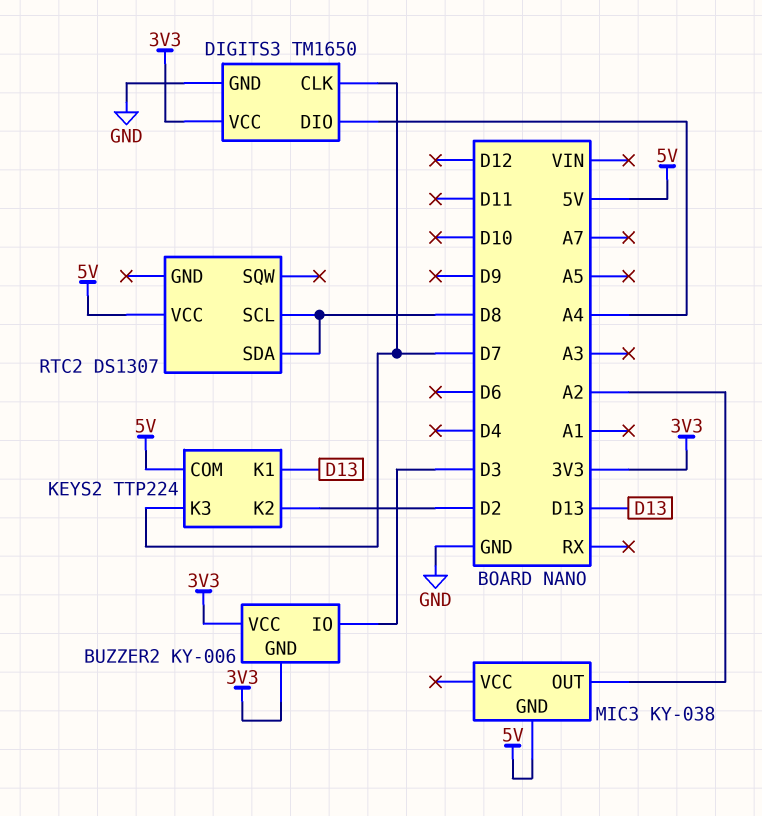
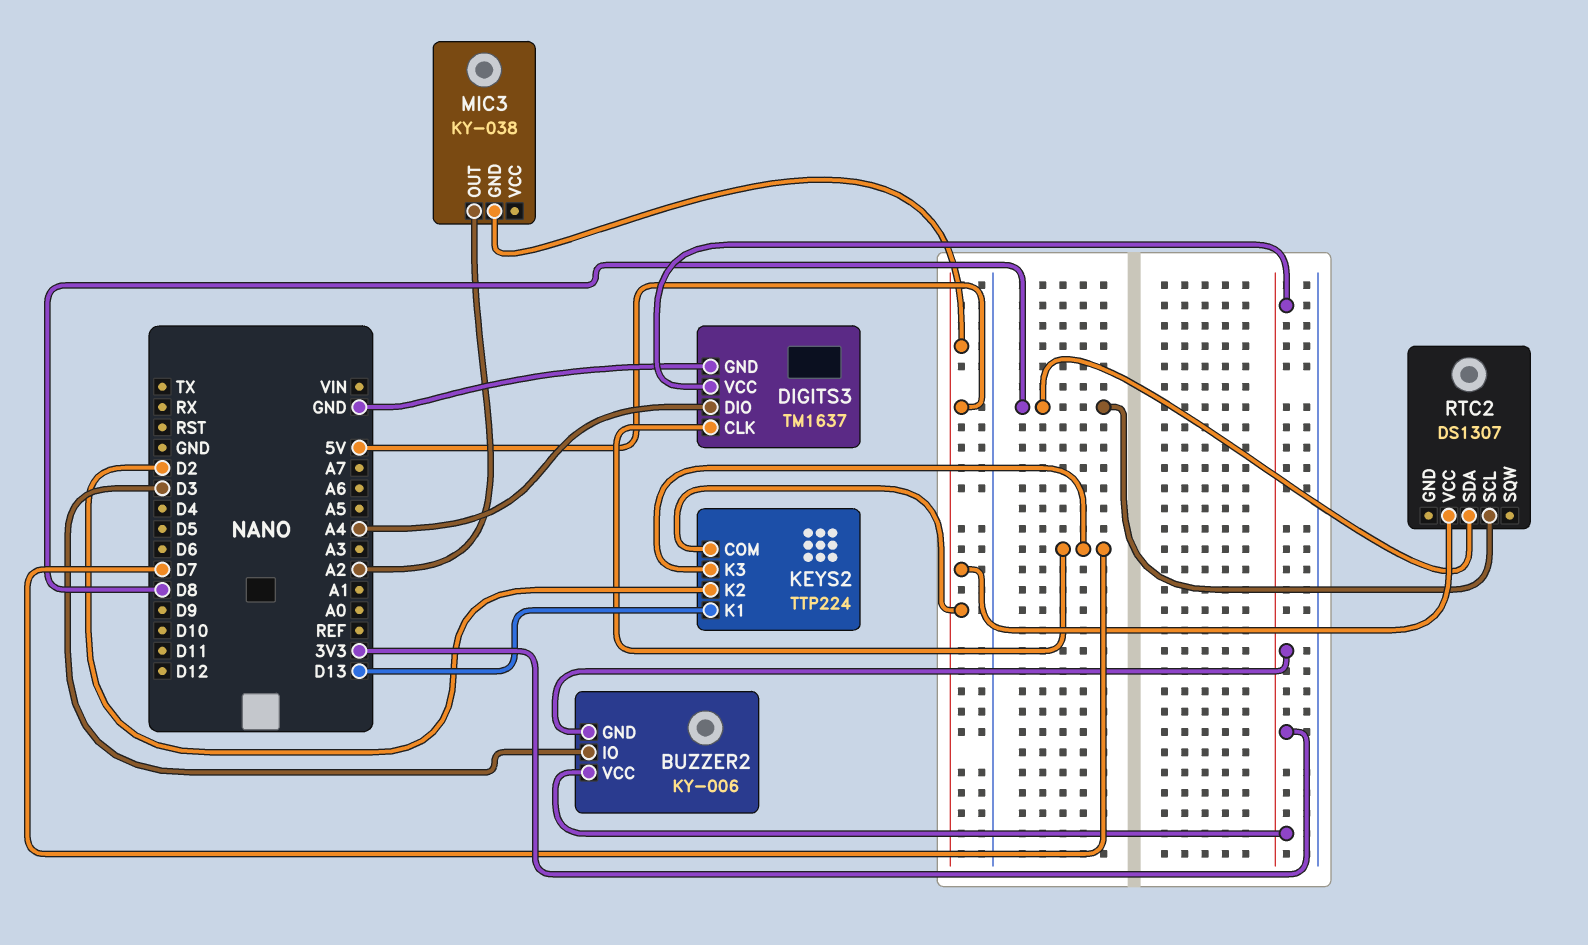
DIGITS3: TM1650 -> TM1637

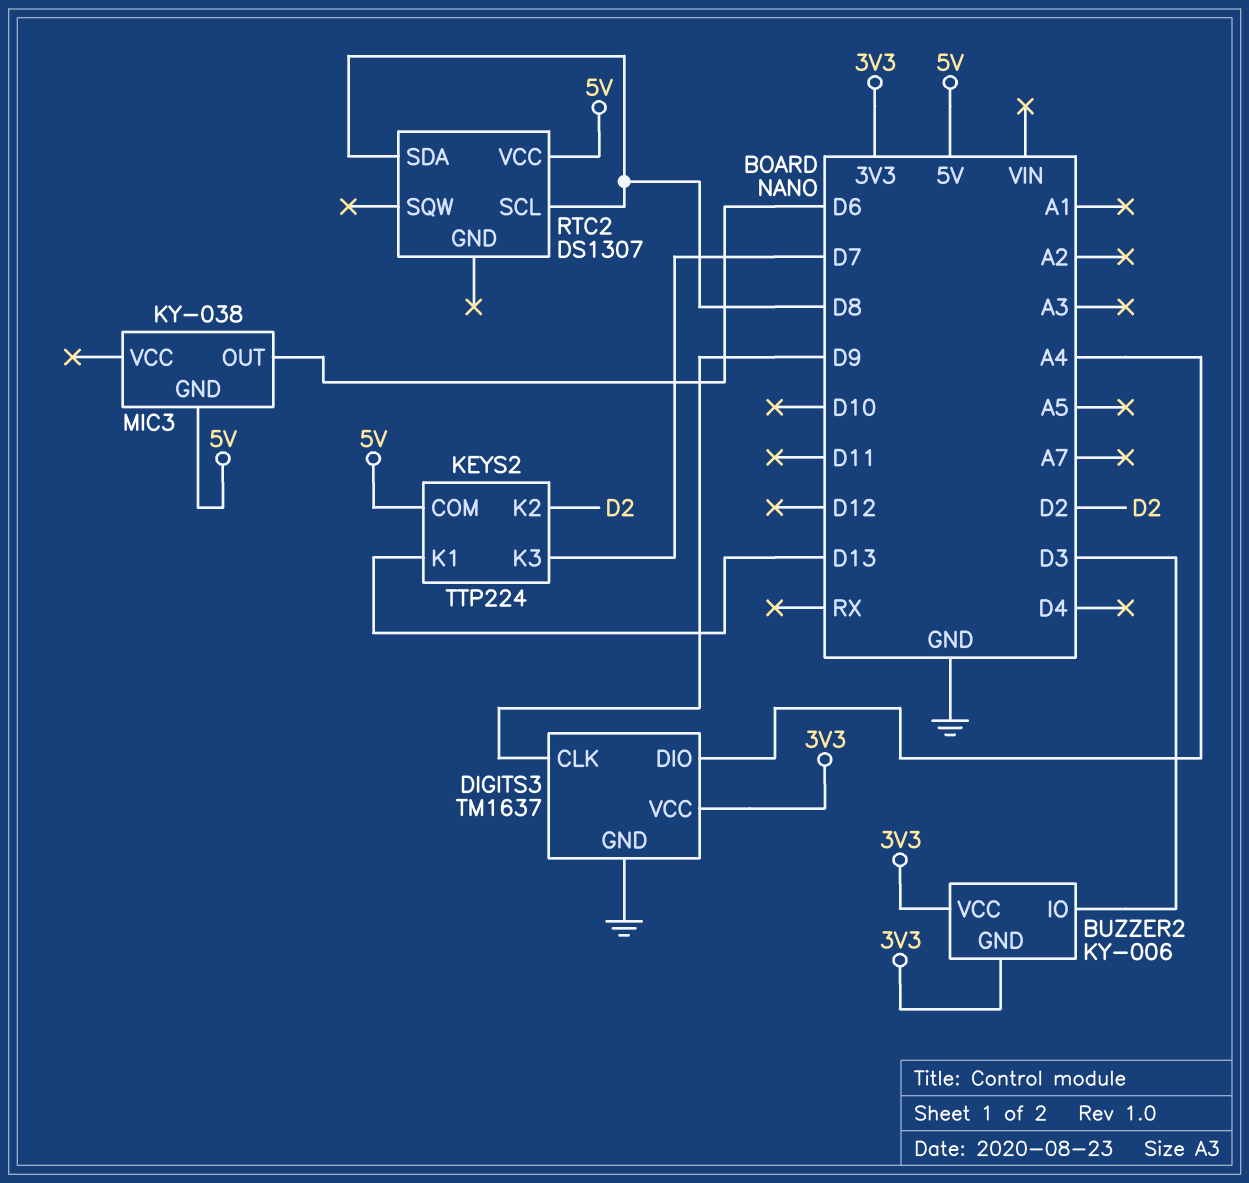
DIGITS3 pin CLK: D7 -> D9
MIC3 pin OUT: A2 -> D6

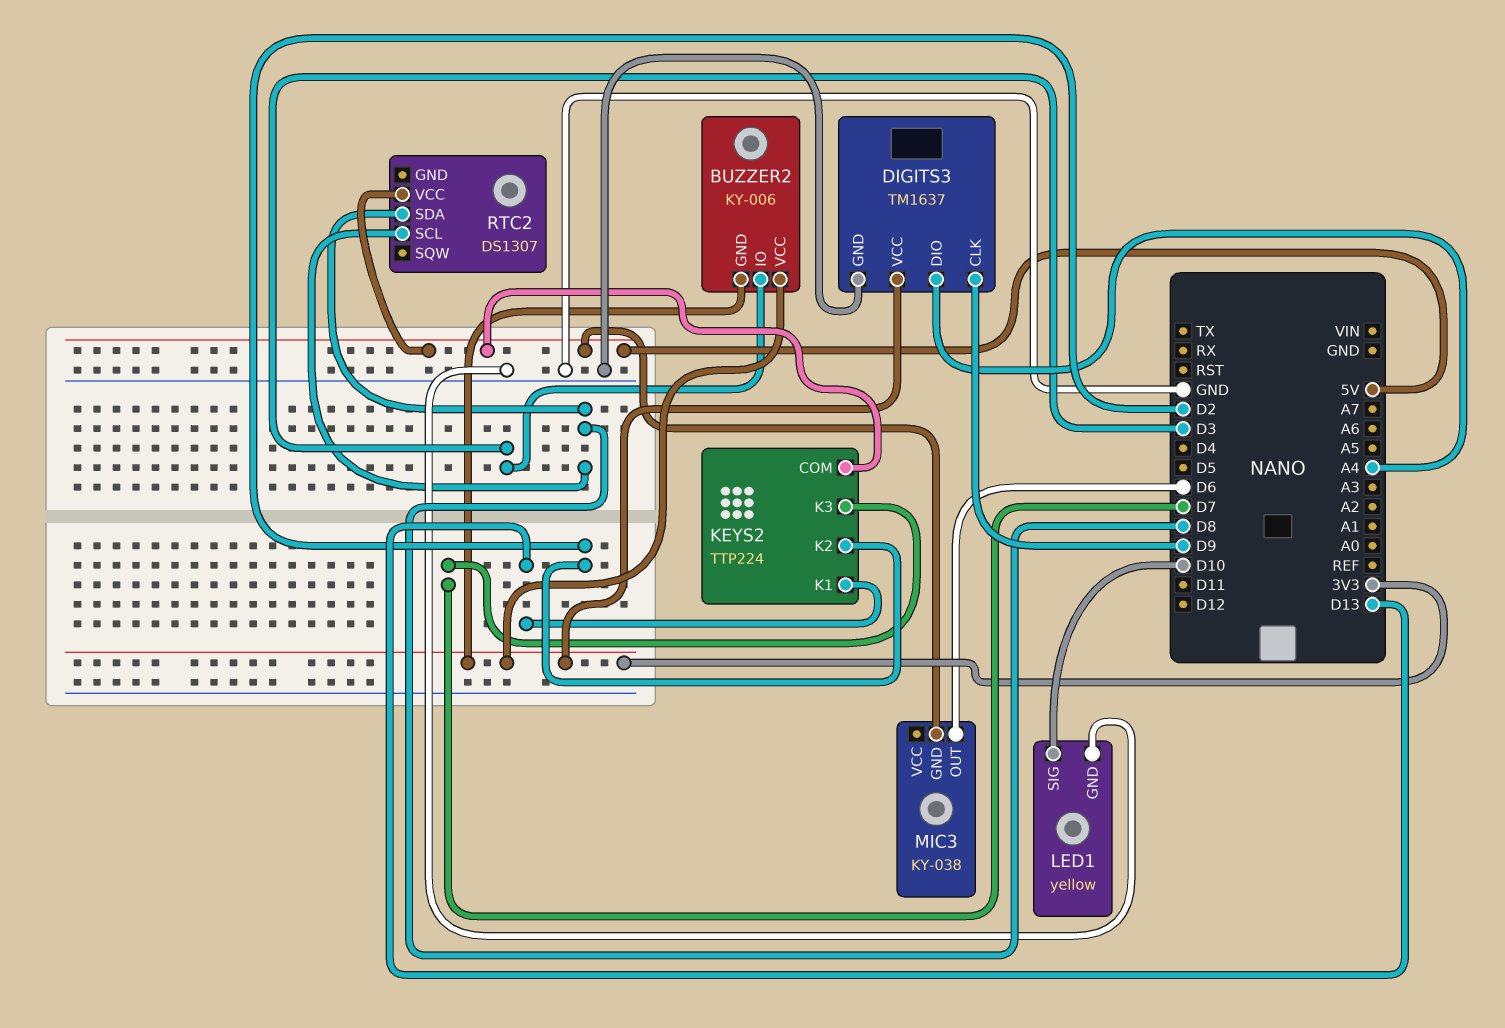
LED1: none -> yellow
LED1 pin GND: none -> GND
LED1 pin SIG: none -> D10

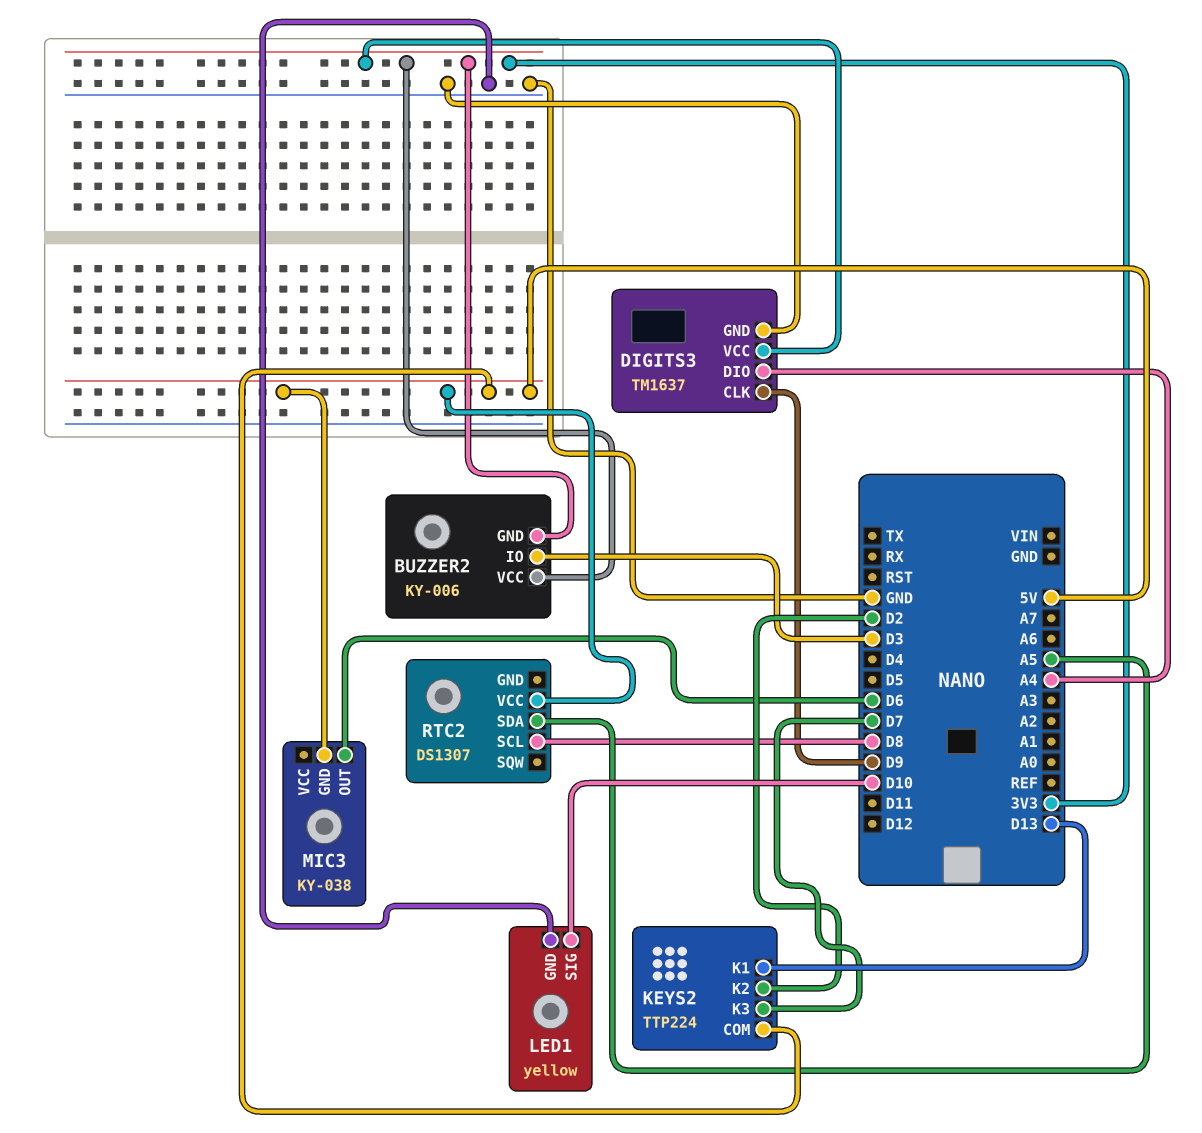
RTC2 pin SDA: D8 -> A5

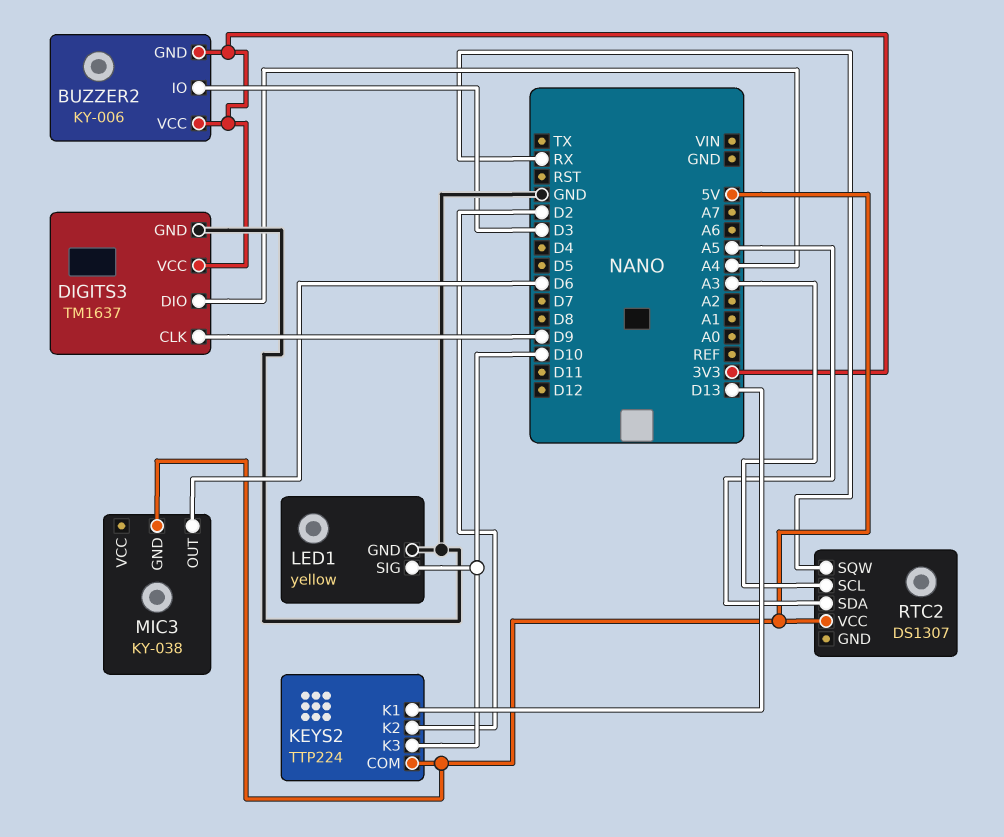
KEYS2 pin K3: D7 -> D10
RTC2 pin SCL: D8 -> A3
RTC2 pin SQW: none -> RX

